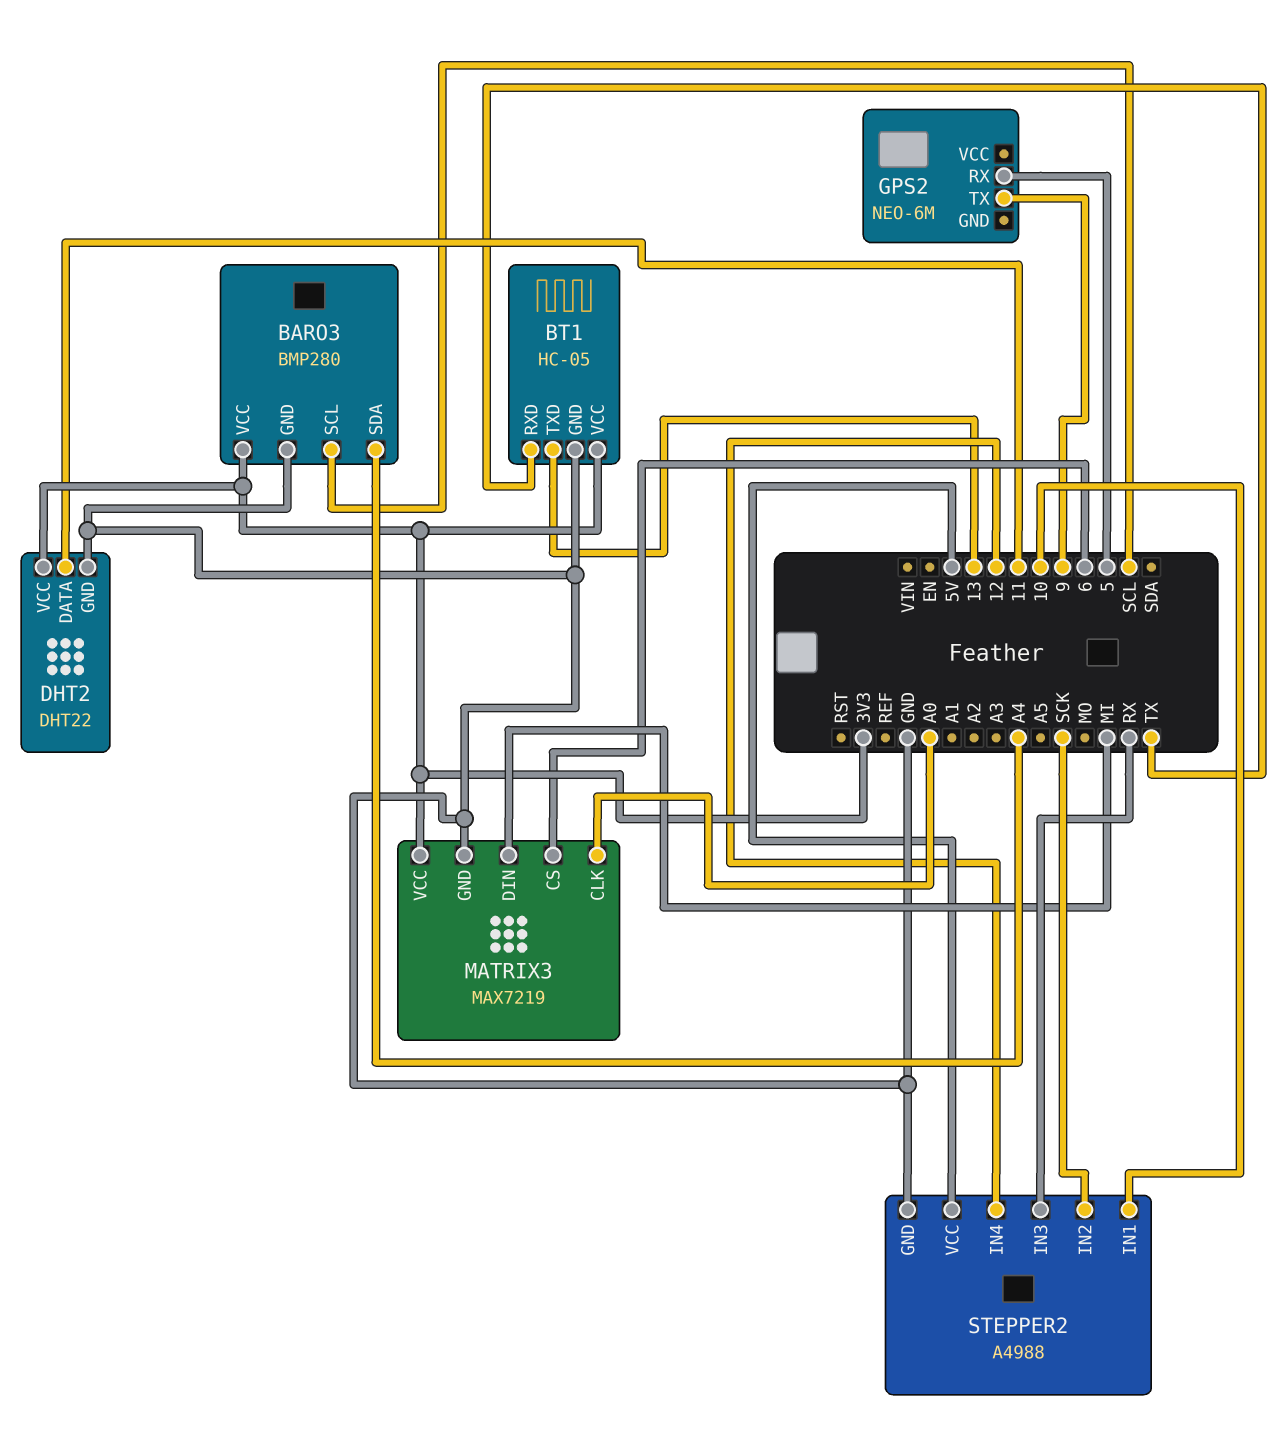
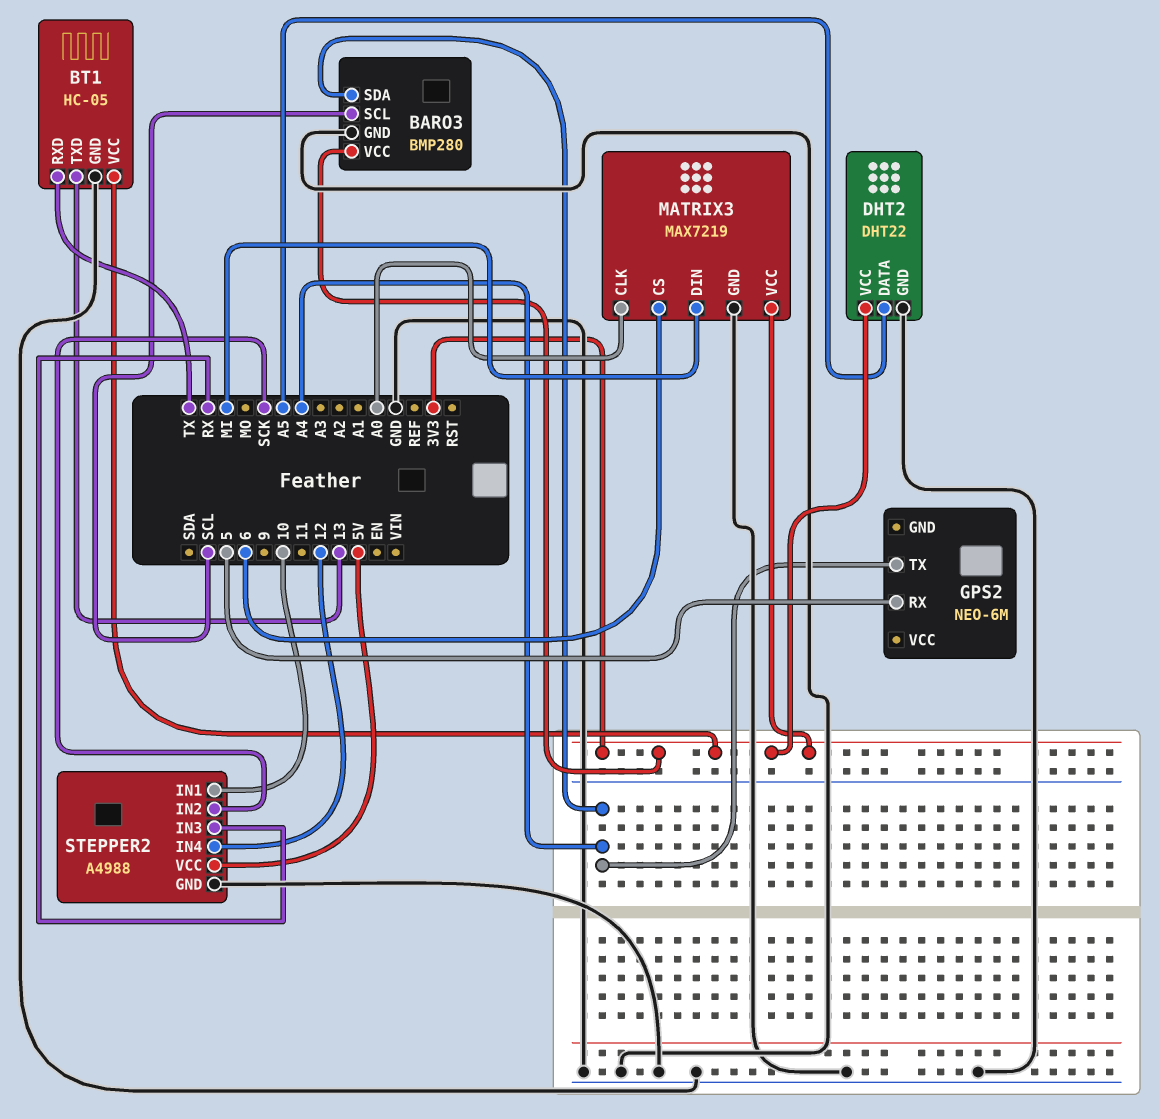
DHT2 pin DATA: 11 -> A5
GPS2 pin TX: 9 -> A4

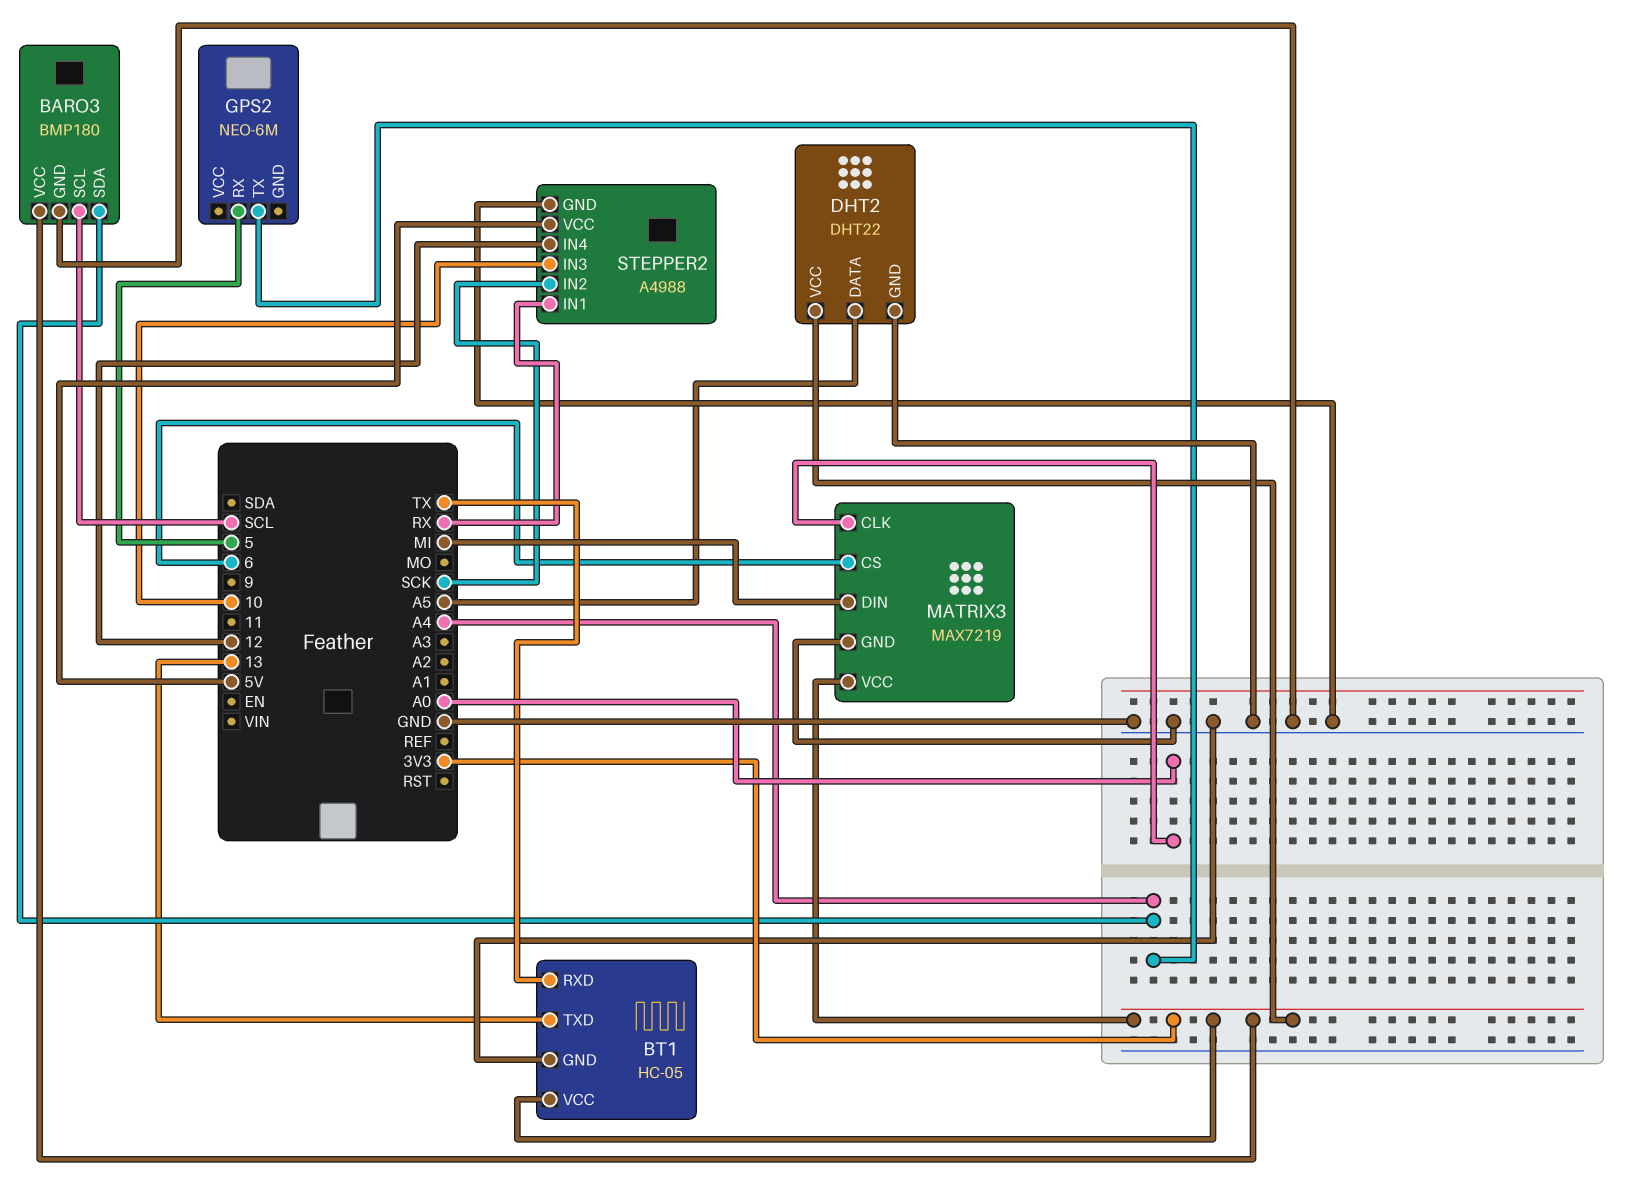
BARO3: BMP280 -> BMP180
STEPPER2 pin IN1: 10 -> RX
STEPPER2 pin IN3: RX -> 10

